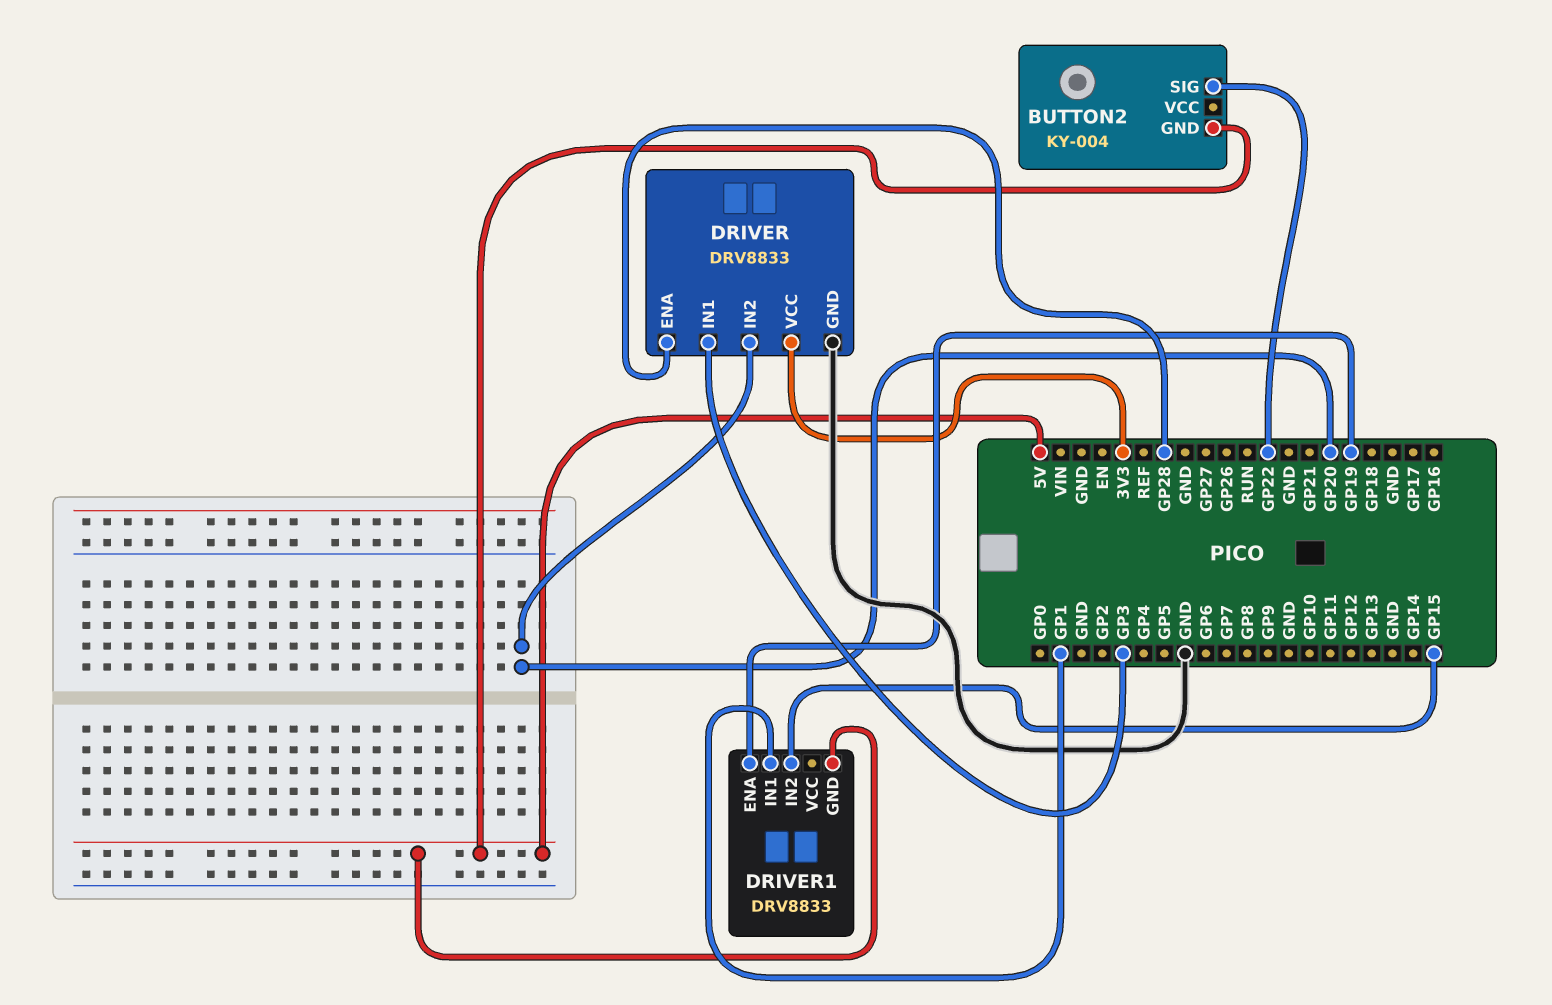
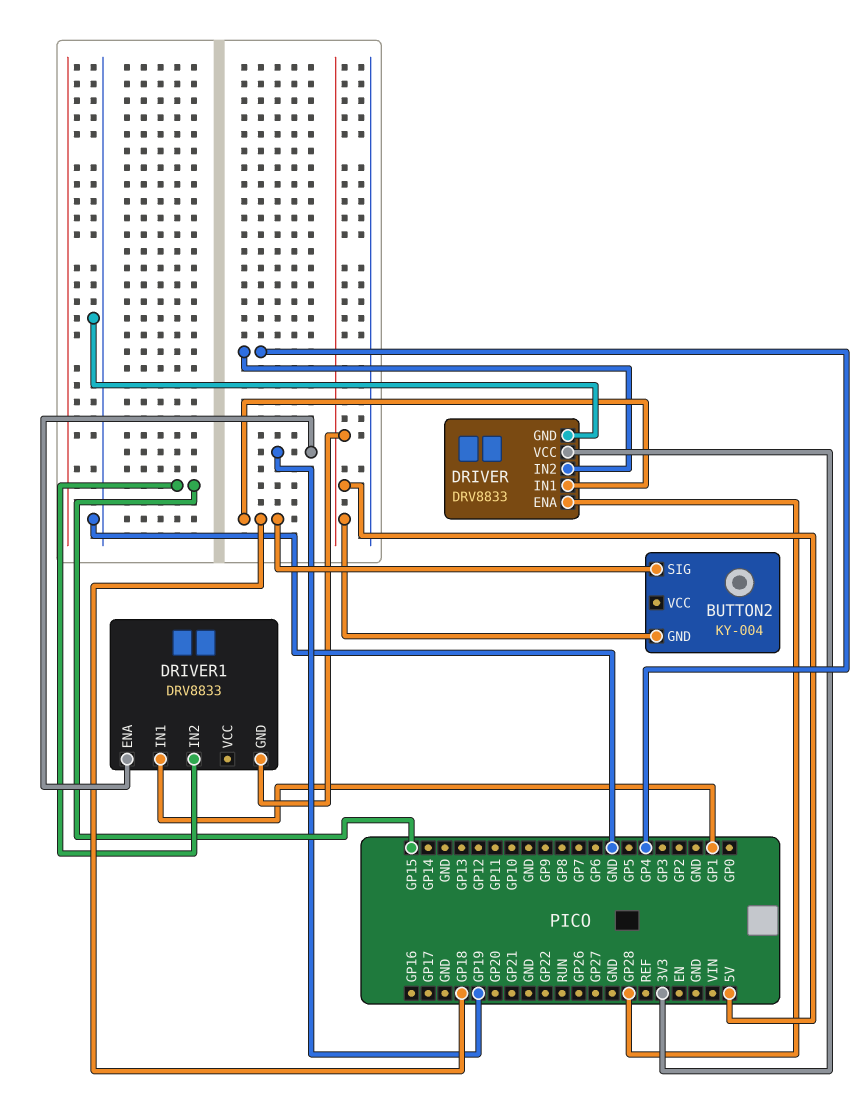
BUTTON2 pin SIG: GP22 -> GP18
DRIVER pin IN1: GP3 -> GP18
DRIVER pin IN2: GP20 -> GP4

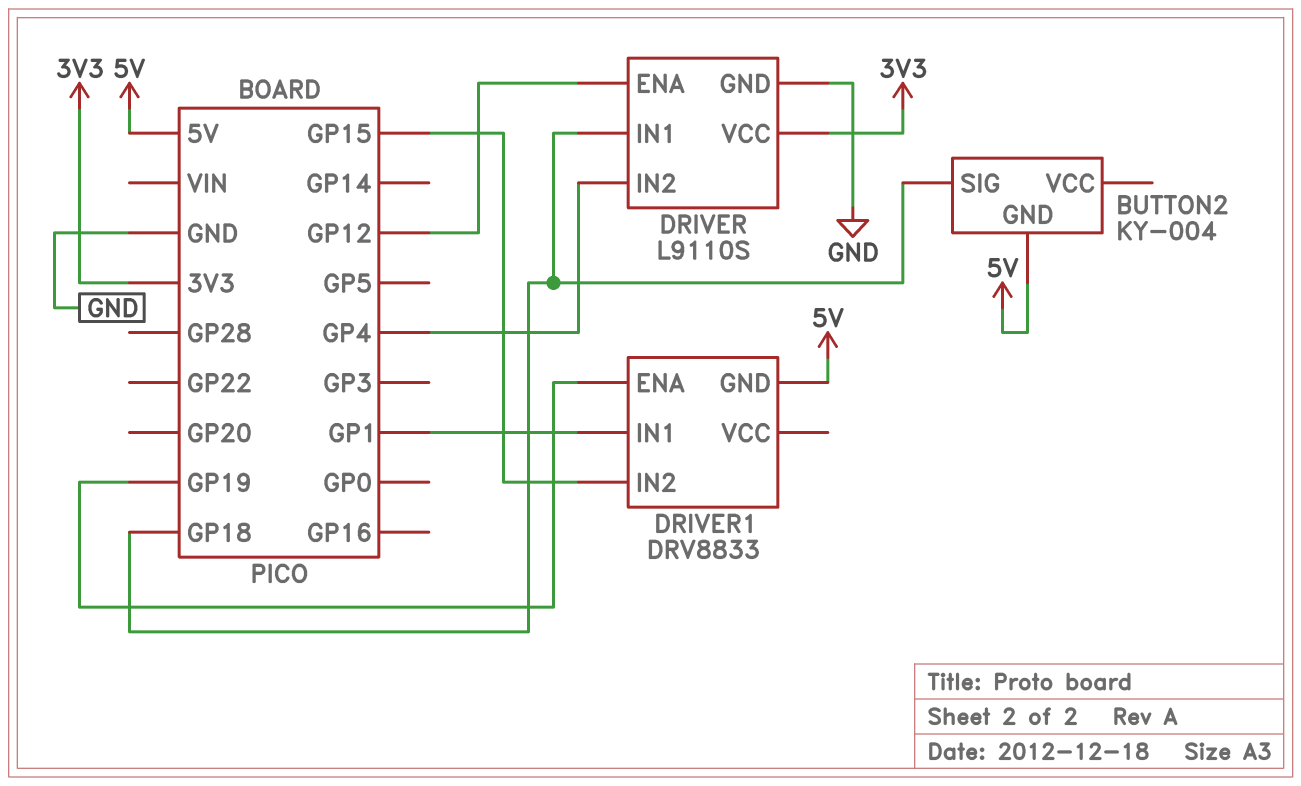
DRIVER: DRV8833 -> L9110S
DRIVER pin ENA: GP28 -> GP12

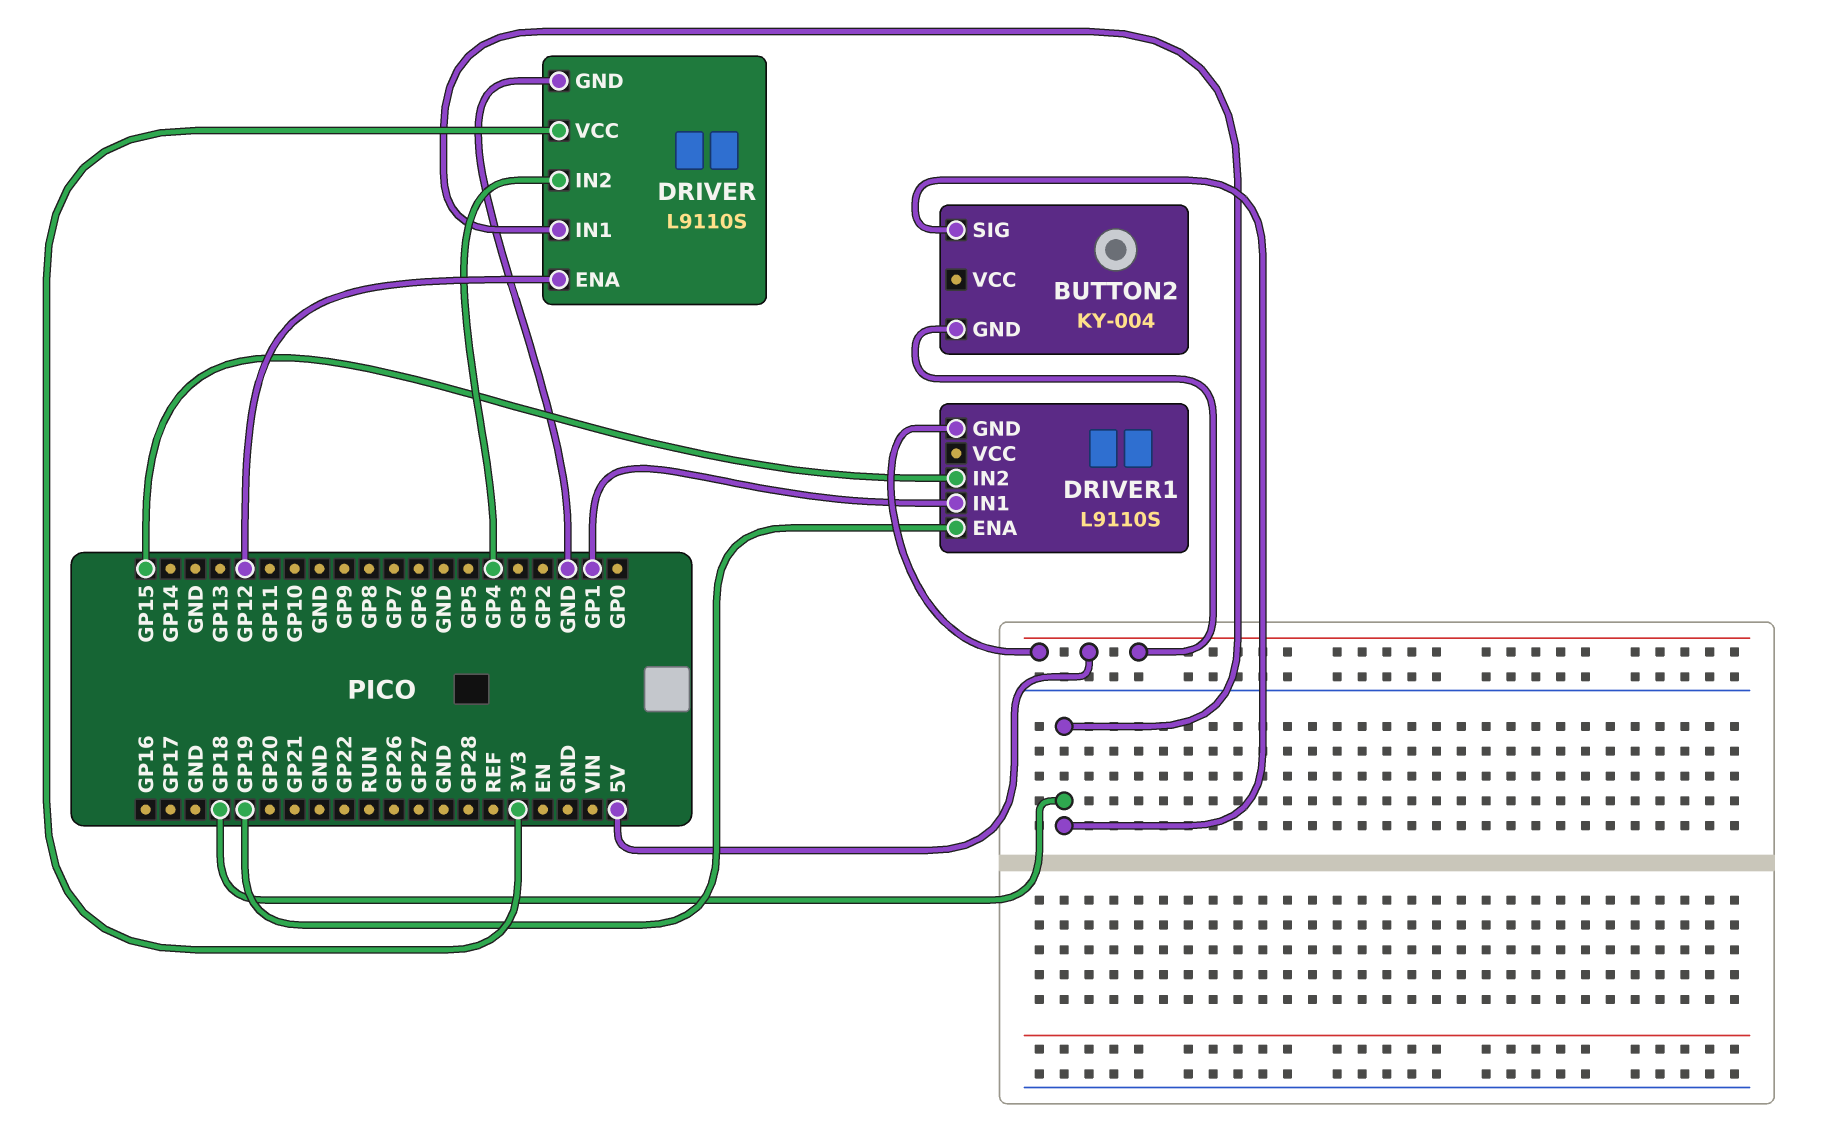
DRIVER1: DRV8833 -> L9110S

